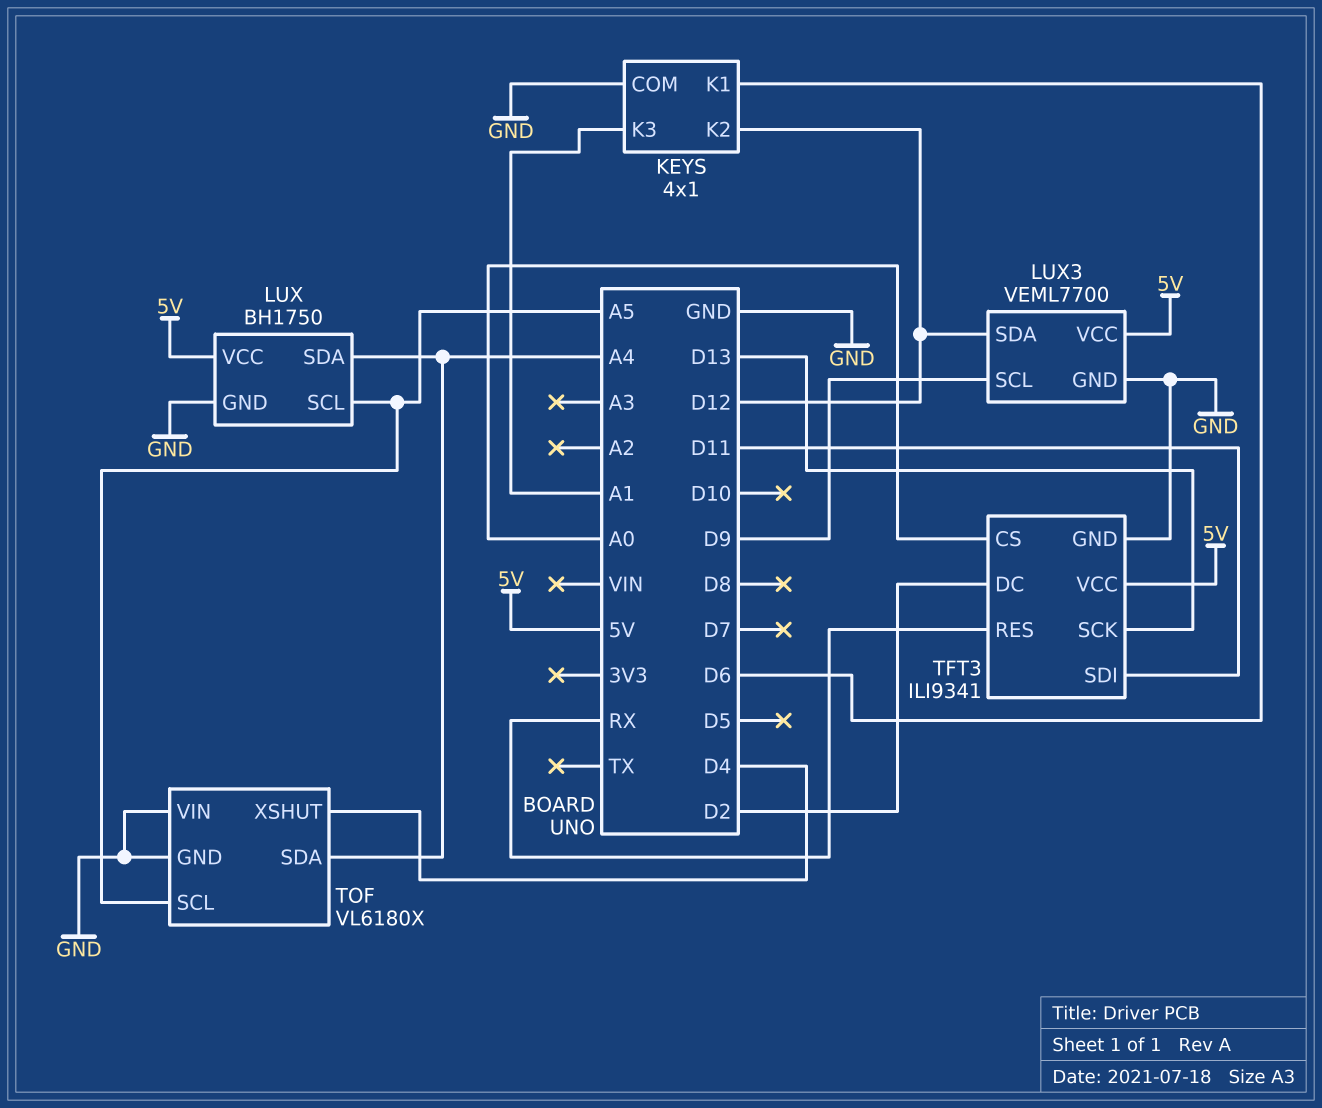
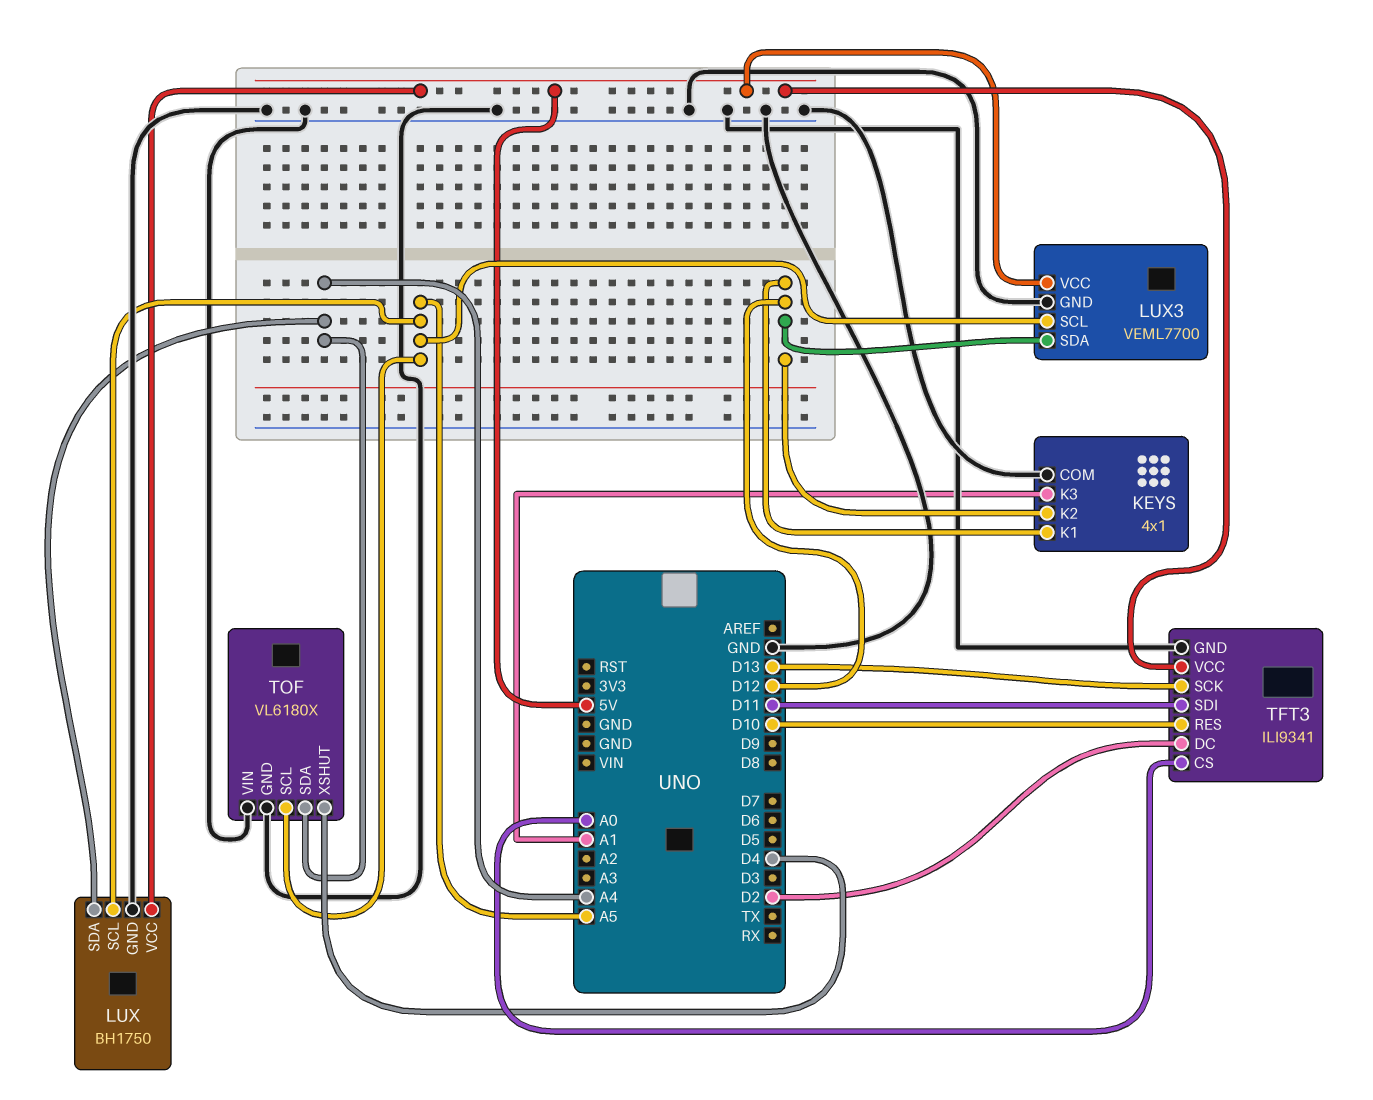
KEYS pin K1: D6 -> D12
LUX3 pin SCL: D9 -> A5
TFT3 pin RES: RX -> D10

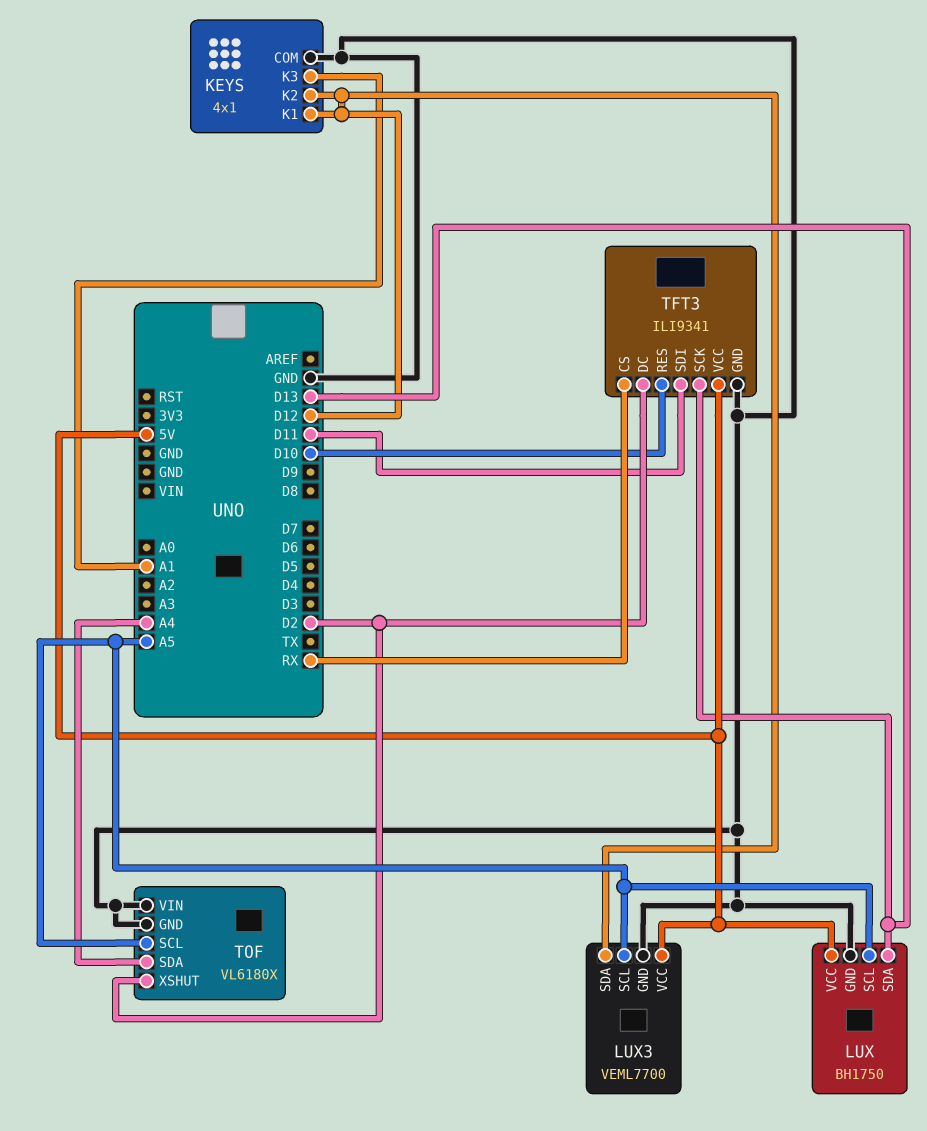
LUX pin SDA: A4 -> D13
TFT3 pin CS: A0 -> RX
TOF pin XSHUT: D4 -> D2

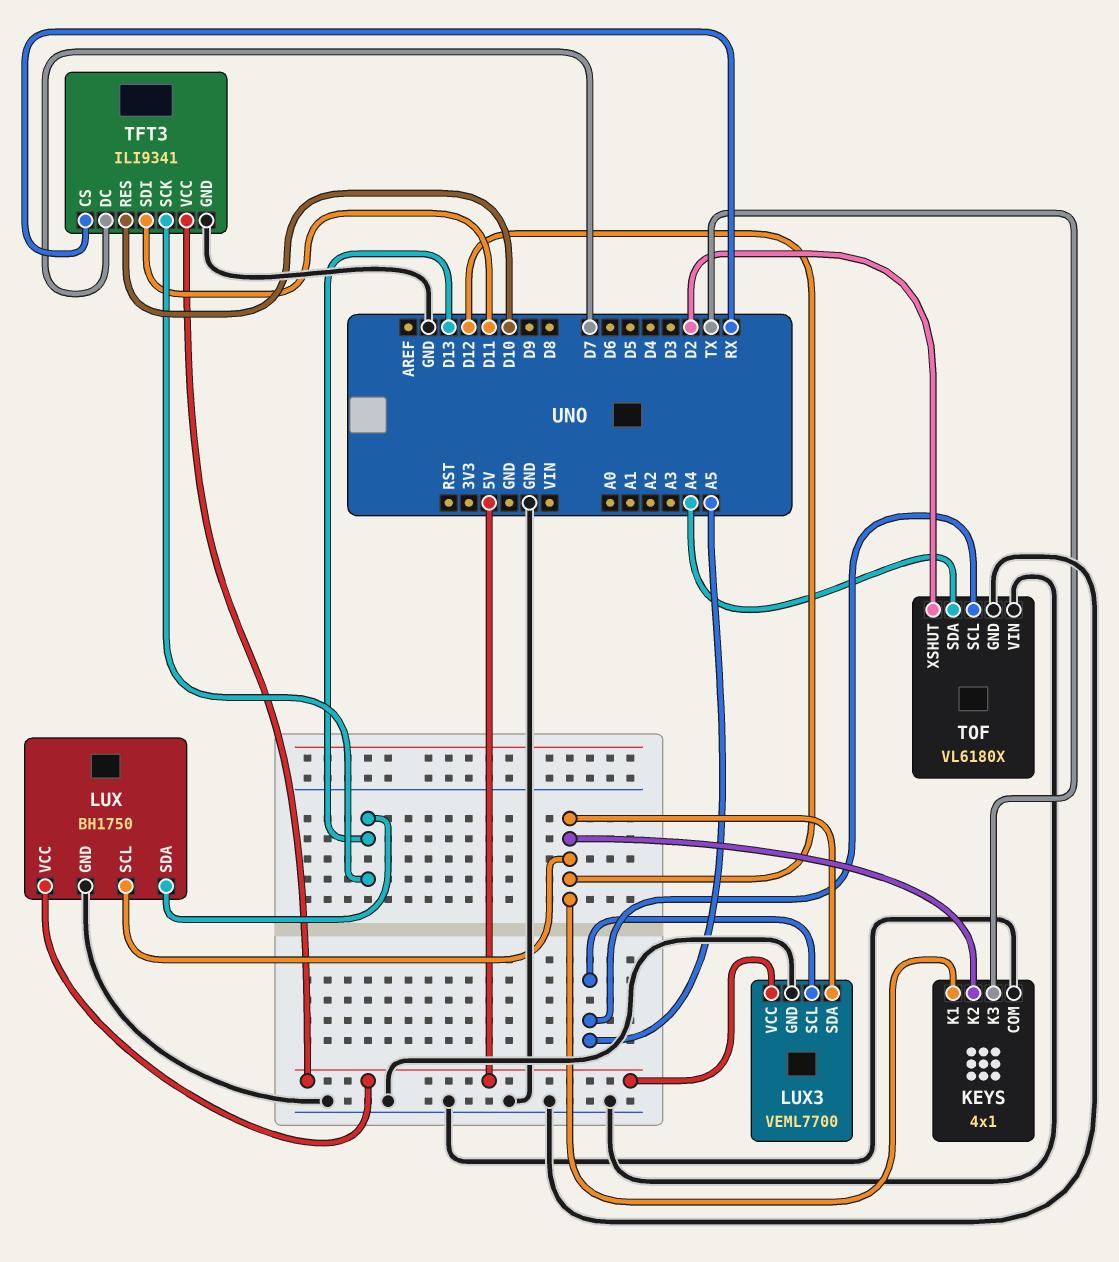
KEYS pin K3: A1 -> TX
LUX pin SCL: A5 -> D12
TFT3 pin DC: D2 -> D7

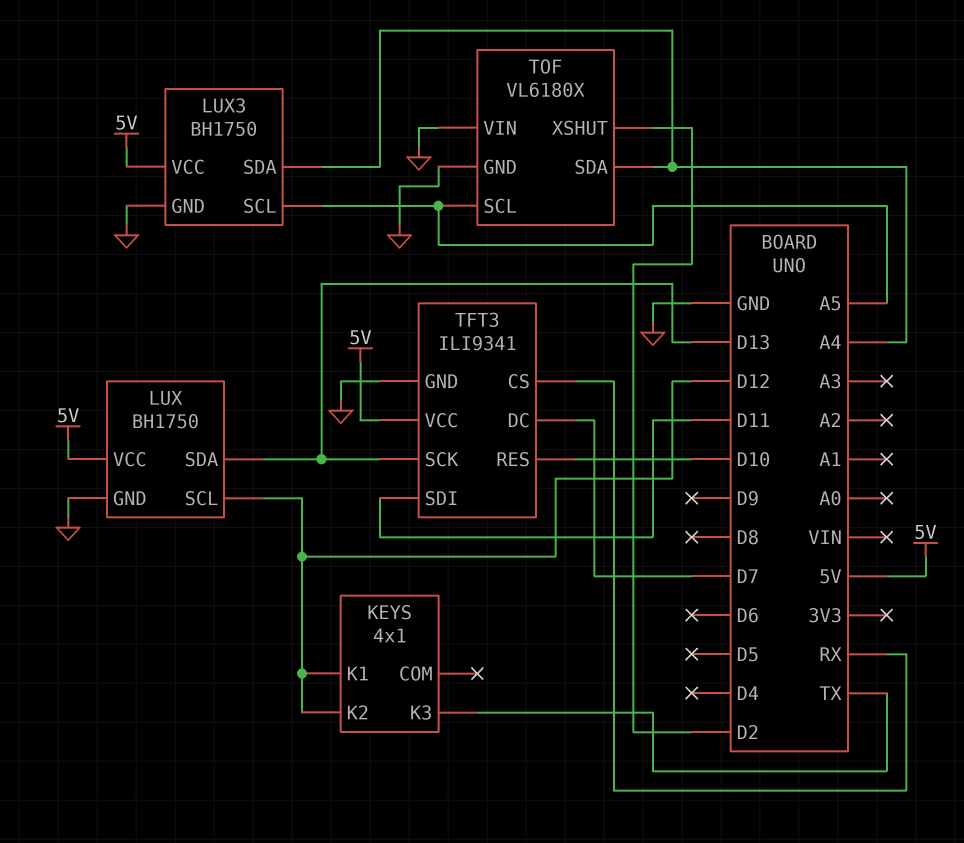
KEYS pin COM: GND -> none
LUX3: VEML7700 -> BH1750
LUX3 pin SDA: D12 -> A4

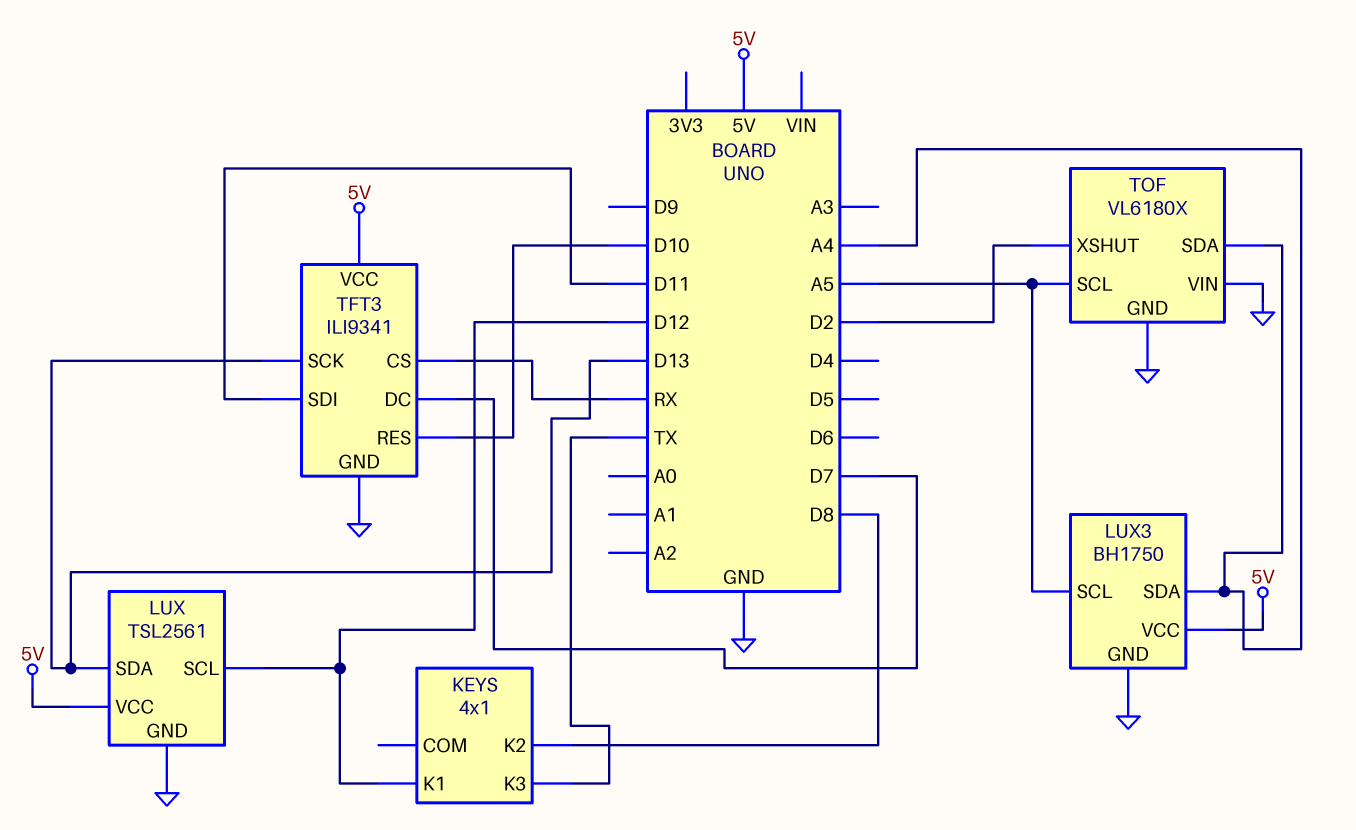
KEYS pin K2: D12 -> D8
LUX: BH1750 -> TSL2561

